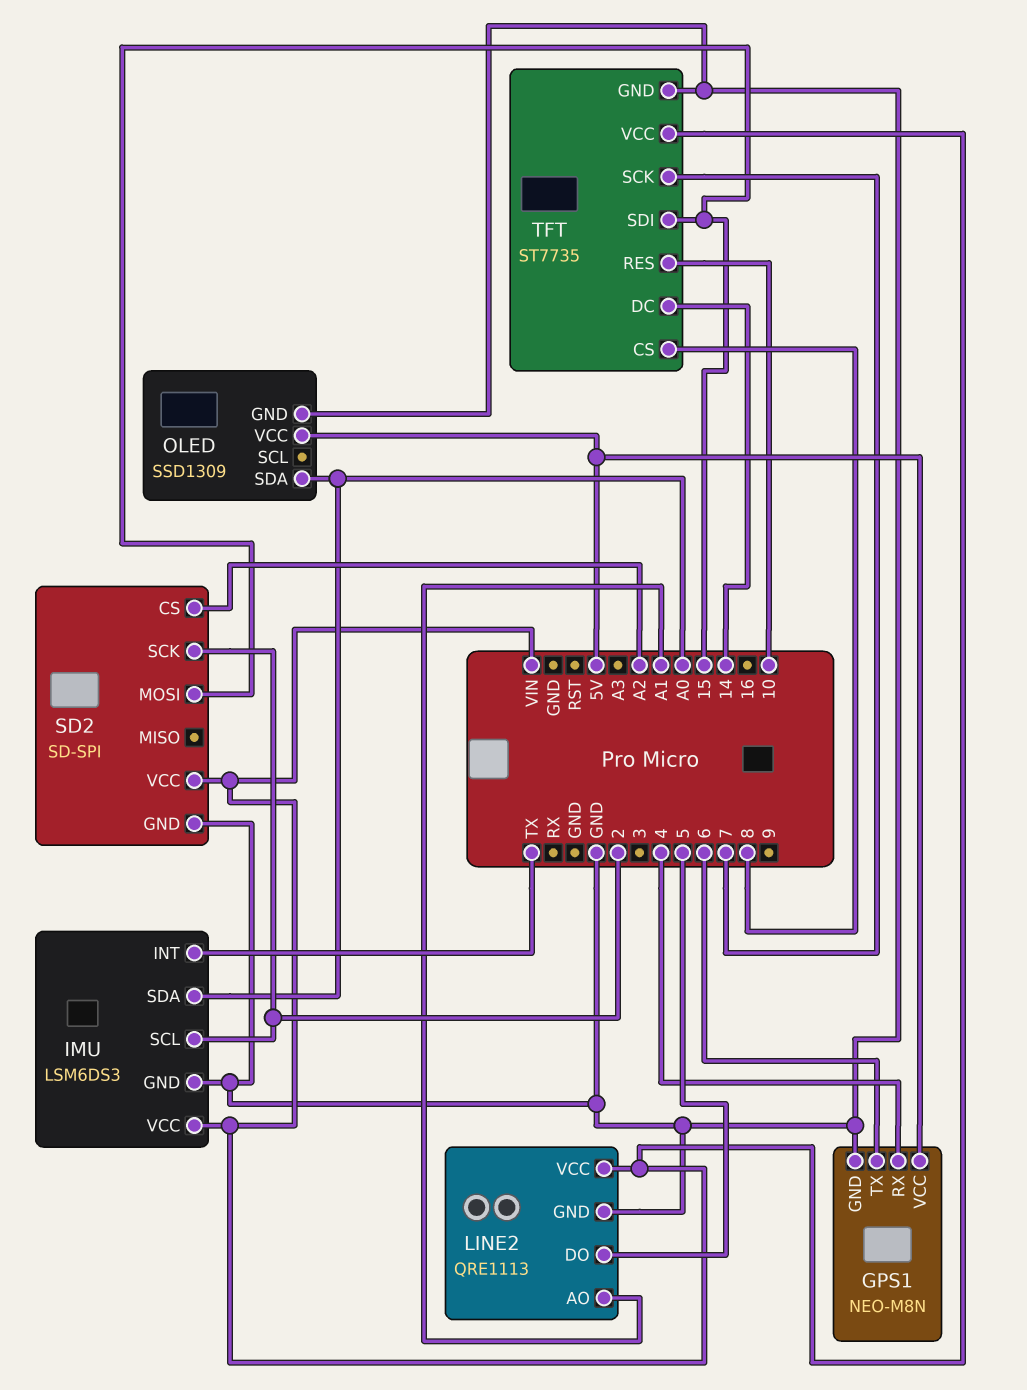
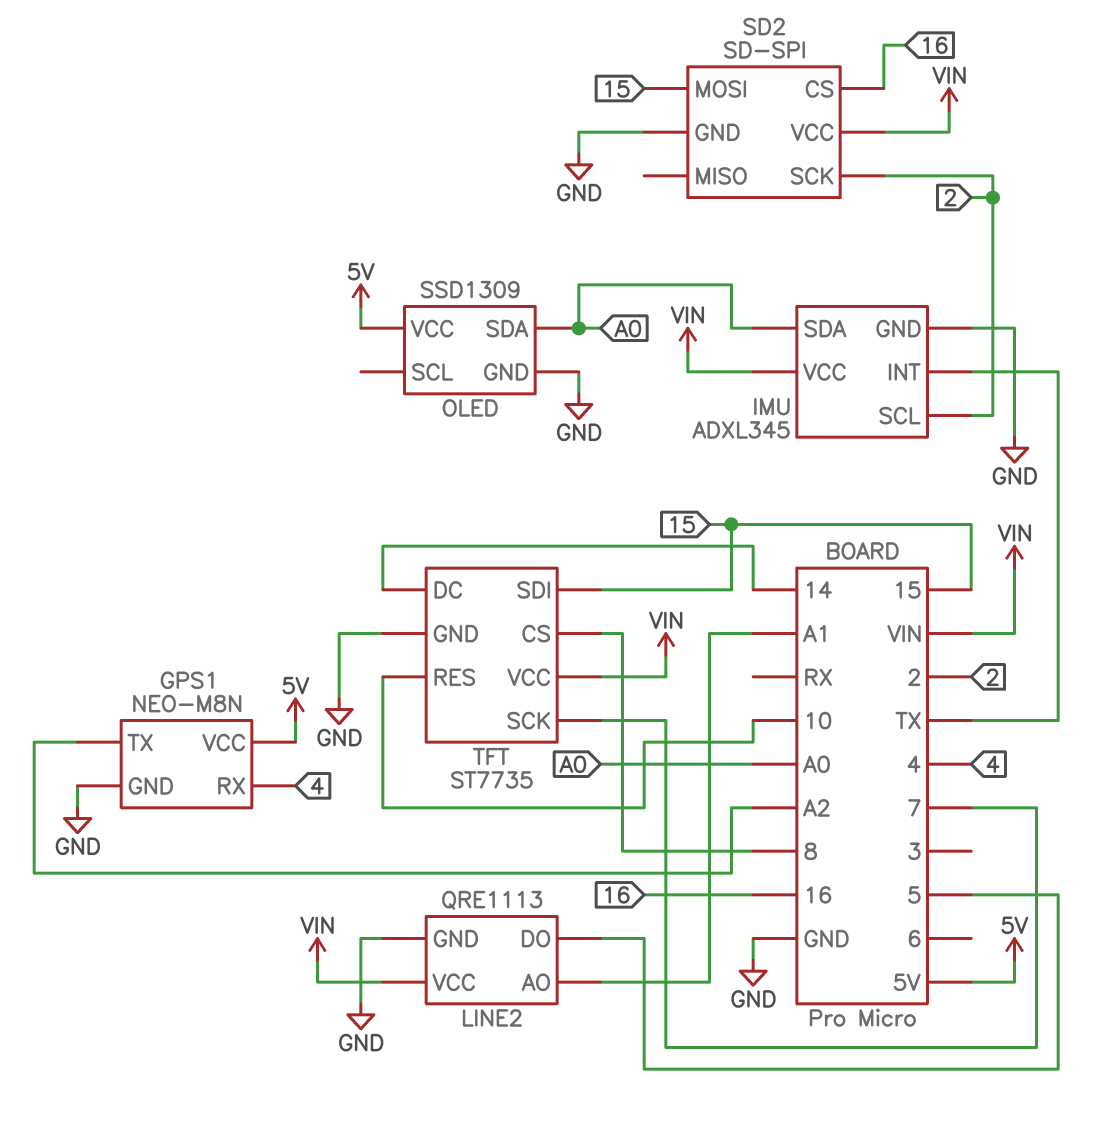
GPS1 pin TX: 6 -> A2
IMU: LSM6DS3 -> ADXL345
SD2 pin CS: A2 -> 16

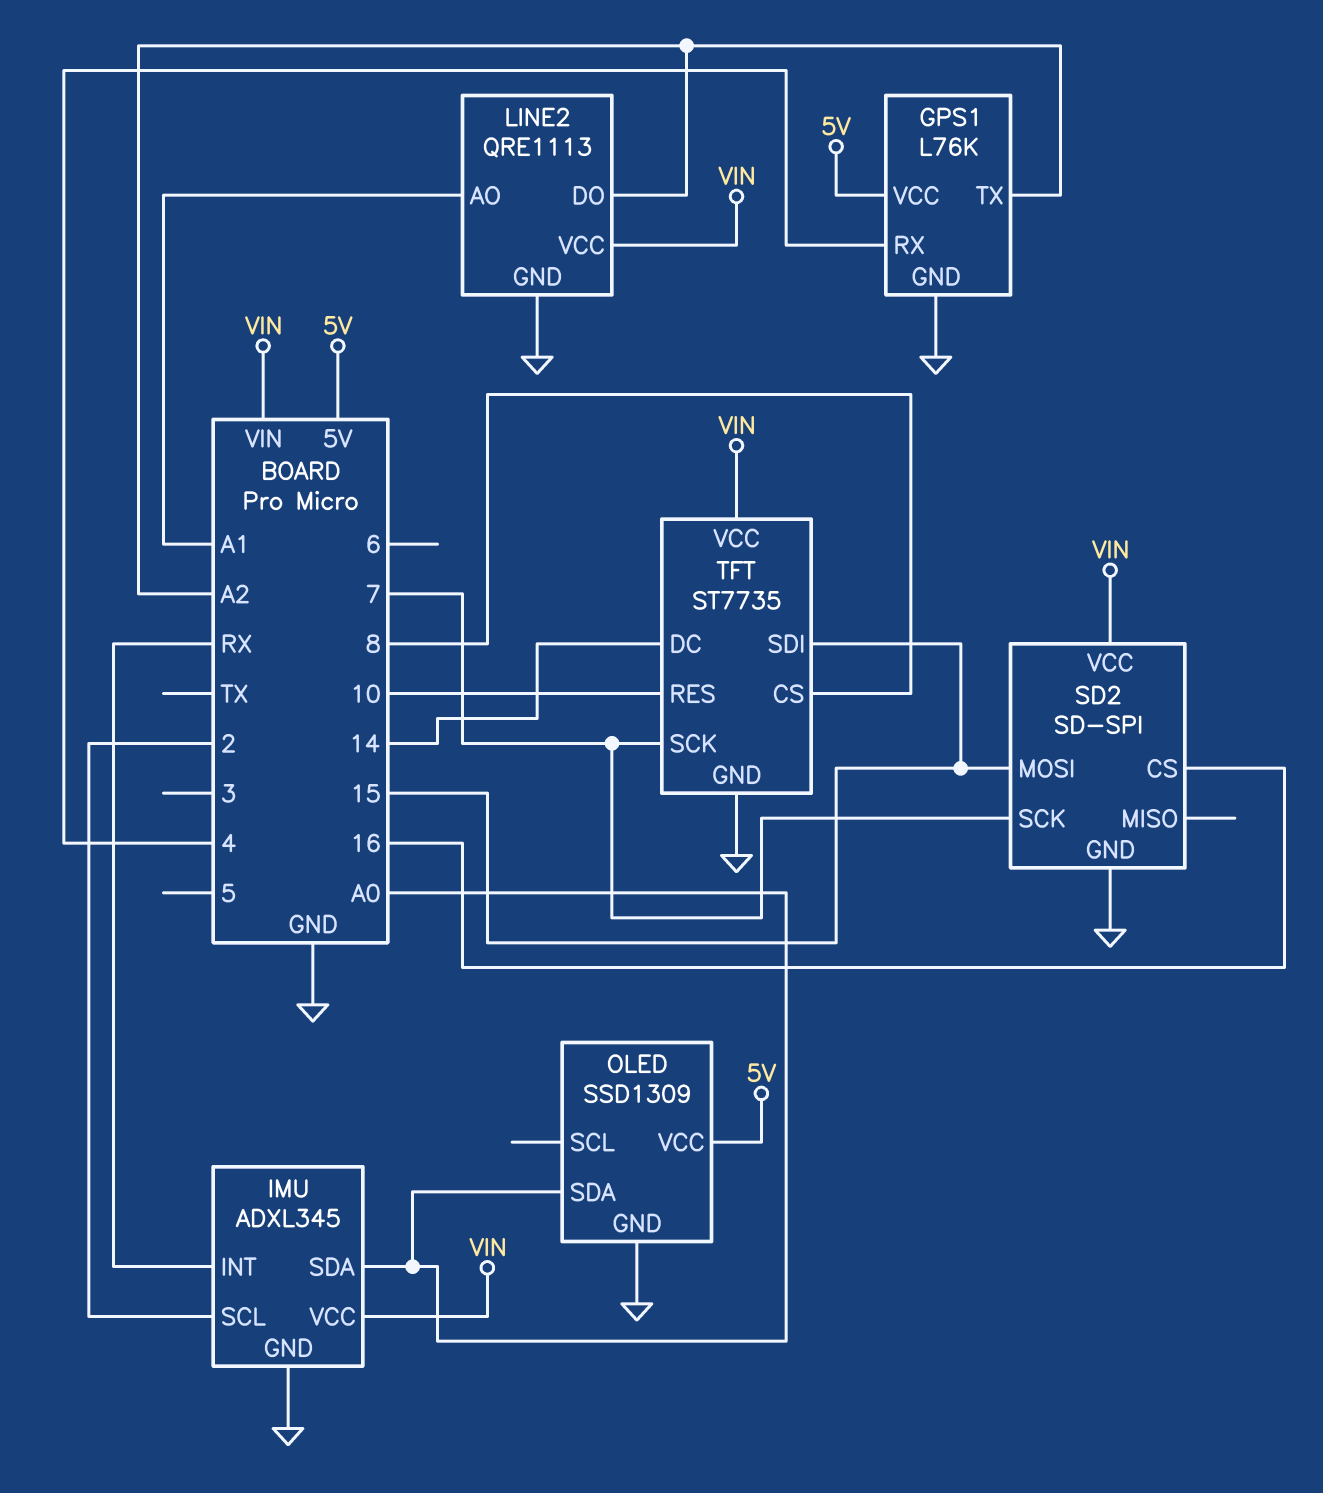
GPS1: NEO-M8N -> L76K
IMU pin INT: TX -> RX
LINE2 pin DO: 5 -> A2
SD2 pin SCK: 2 -> 7

